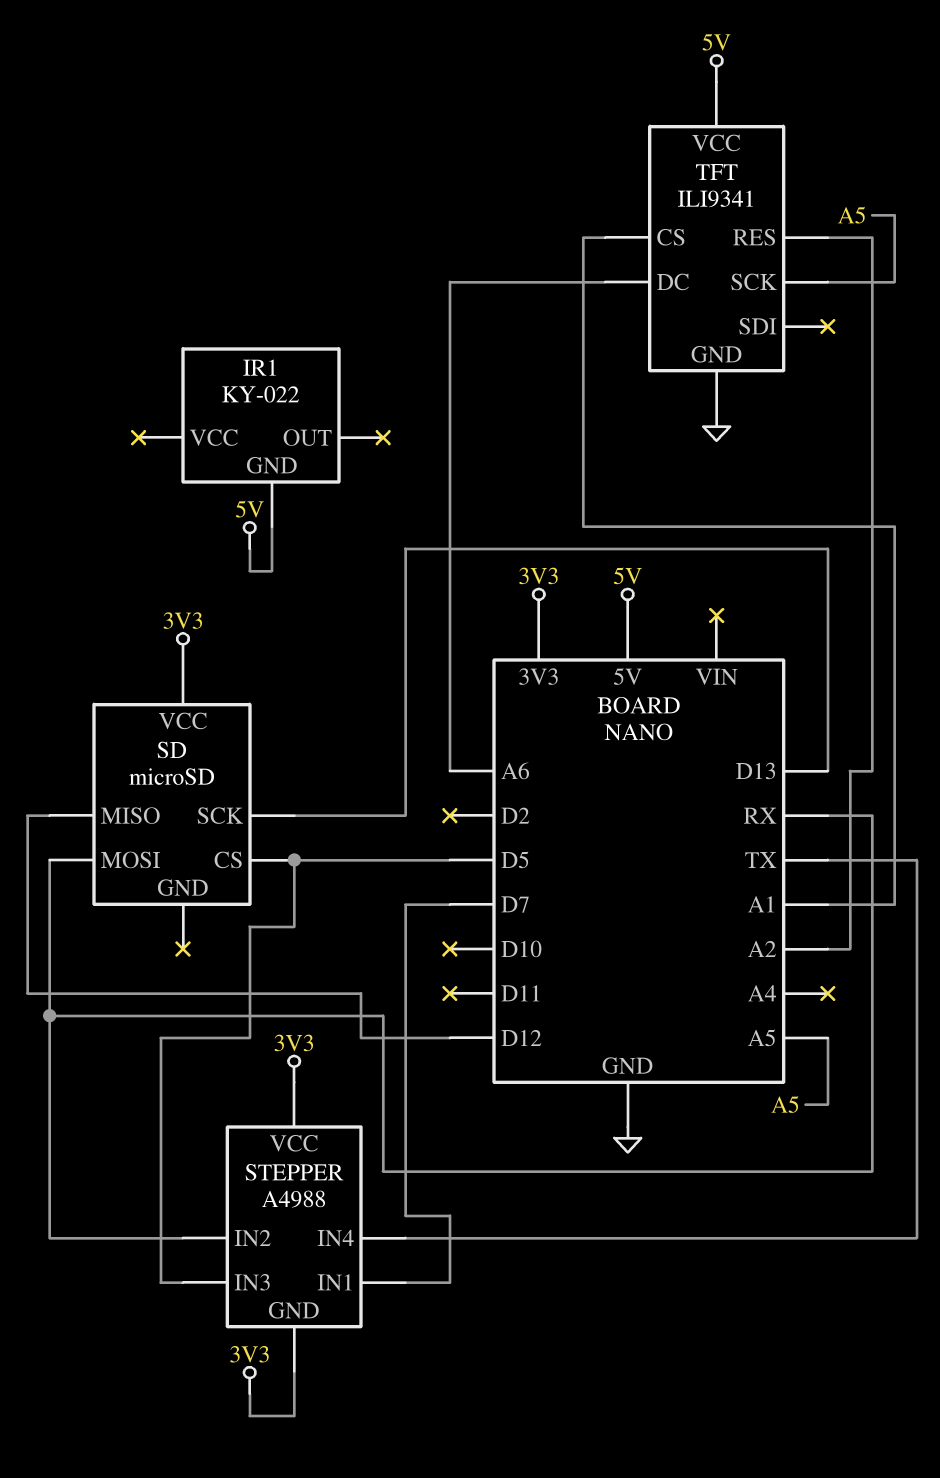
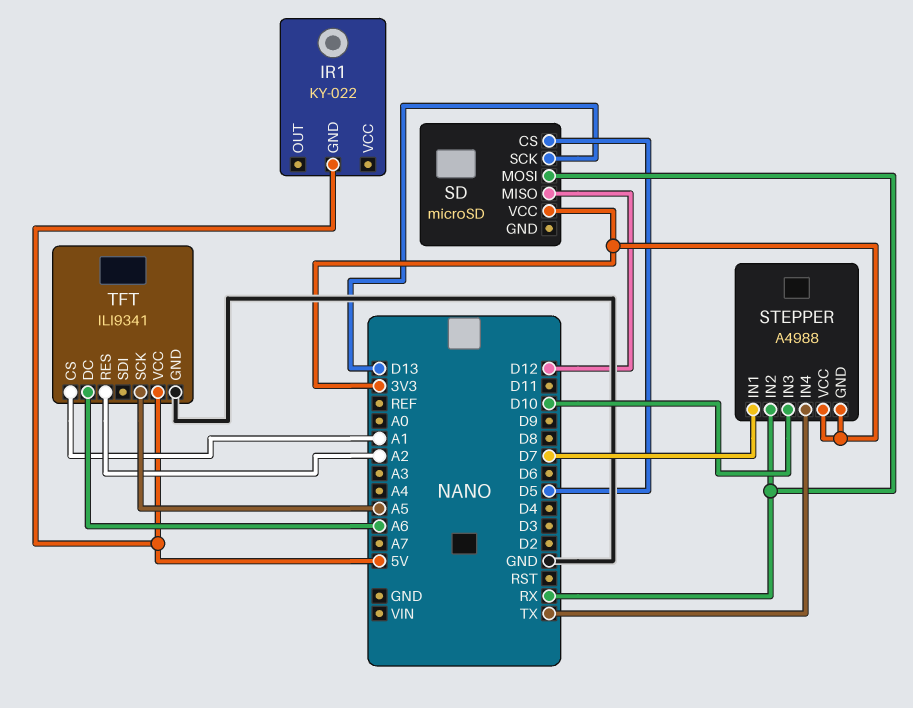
STEPPER pin IN3: D5 -> D10

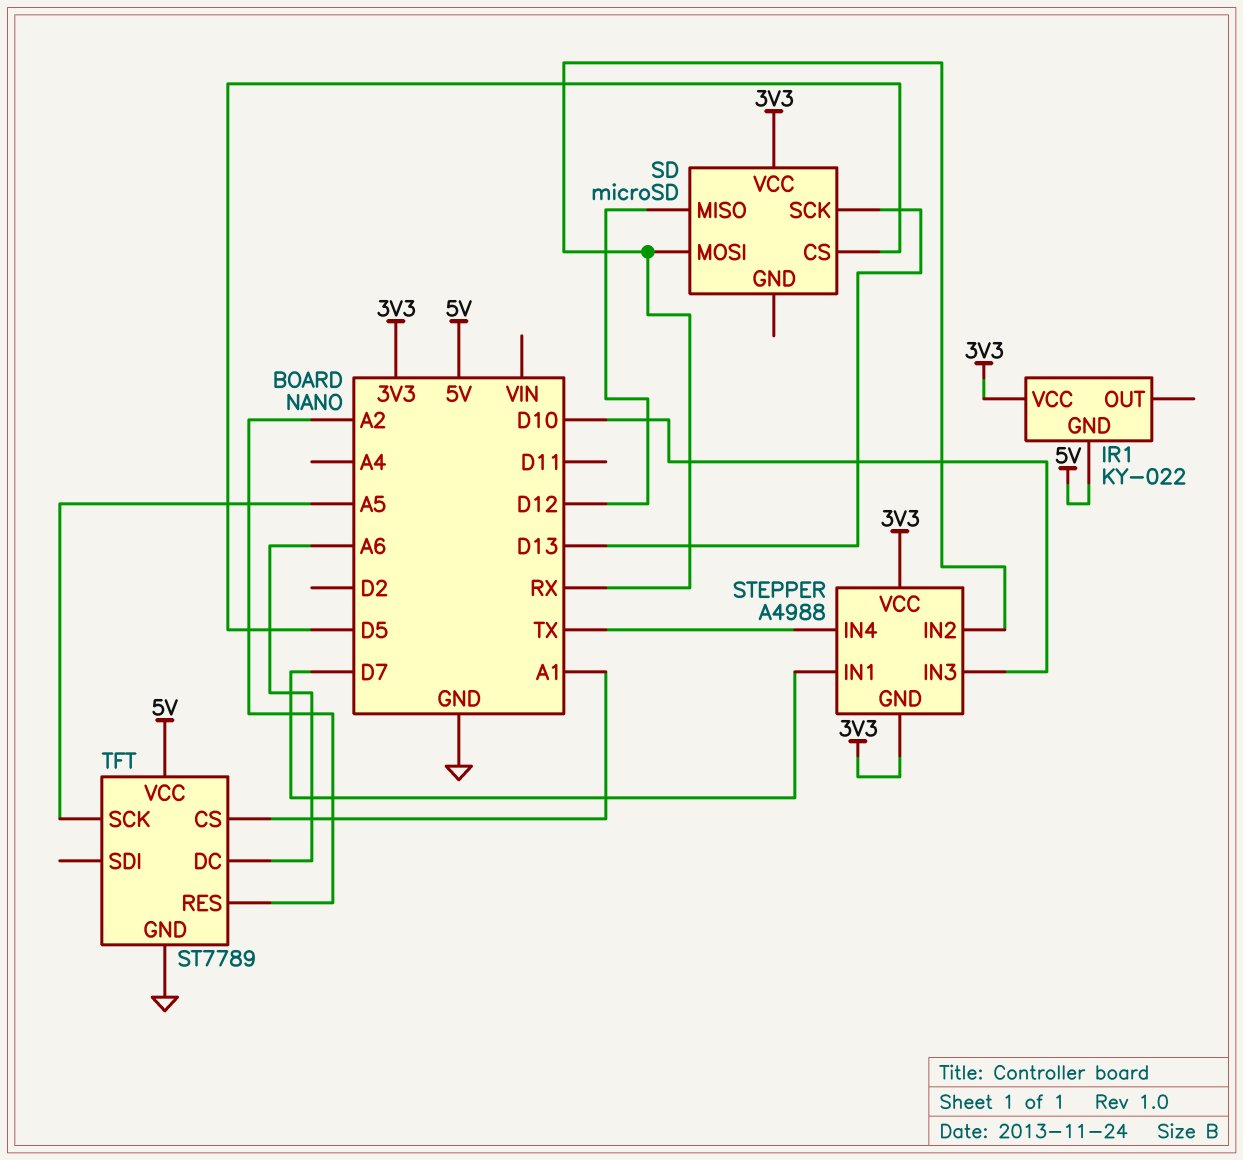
IR1 pin VCC: none -> 3V3
TFT: ILI9341 -> ST7789

